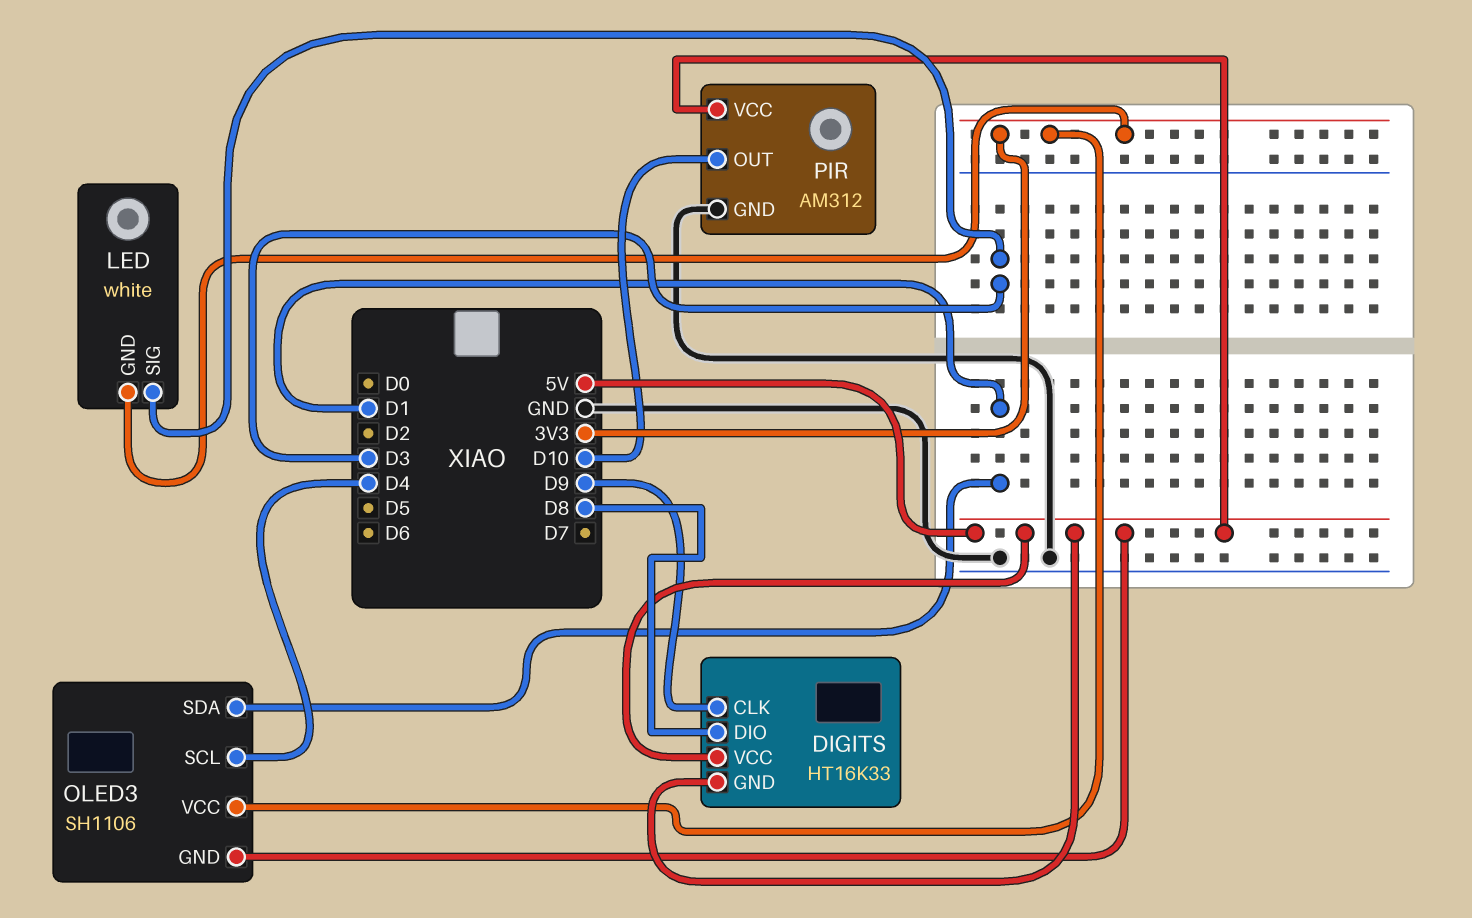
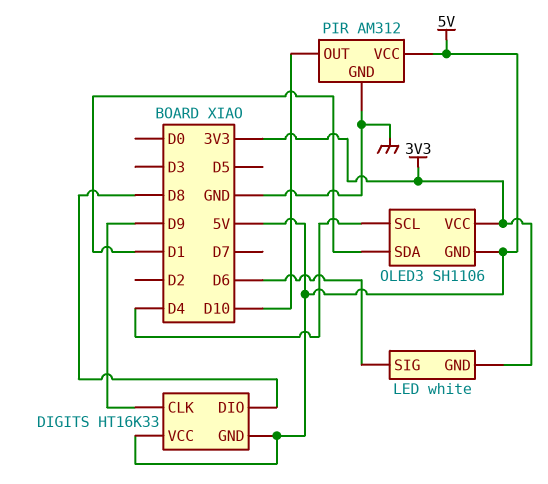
LED pin SIG: D3 -> D6

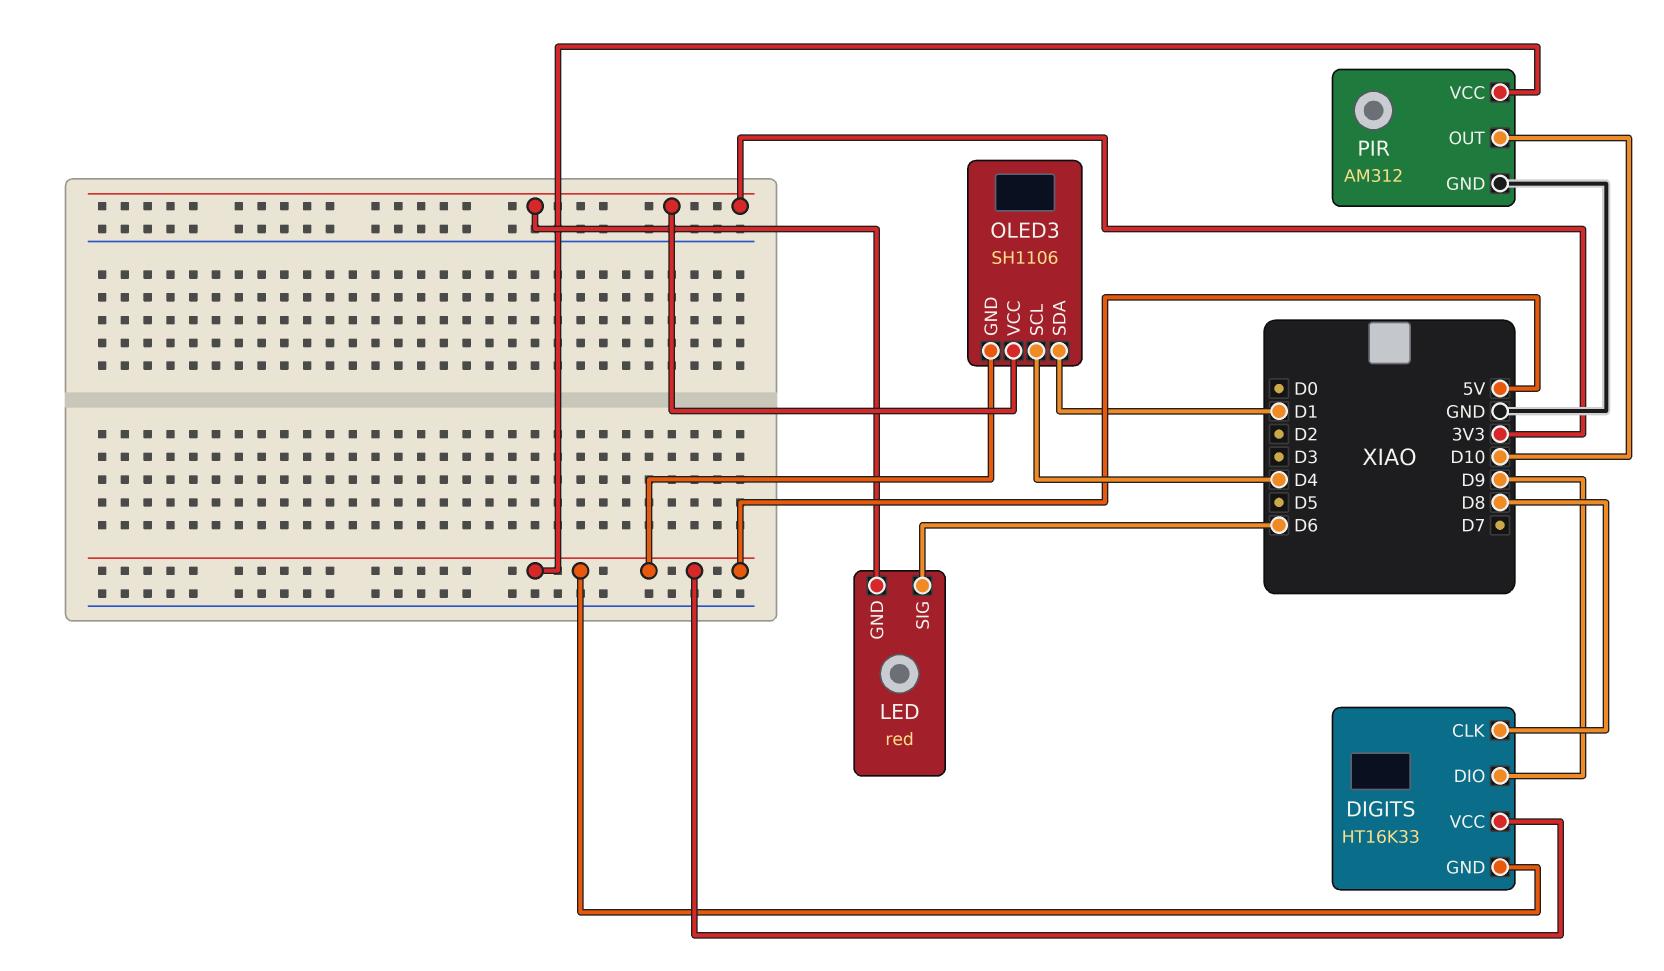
DIGITS pin CLK: D9 -> D8
DIGITS pin DIO: D8 -> D9
LED: white -> red

